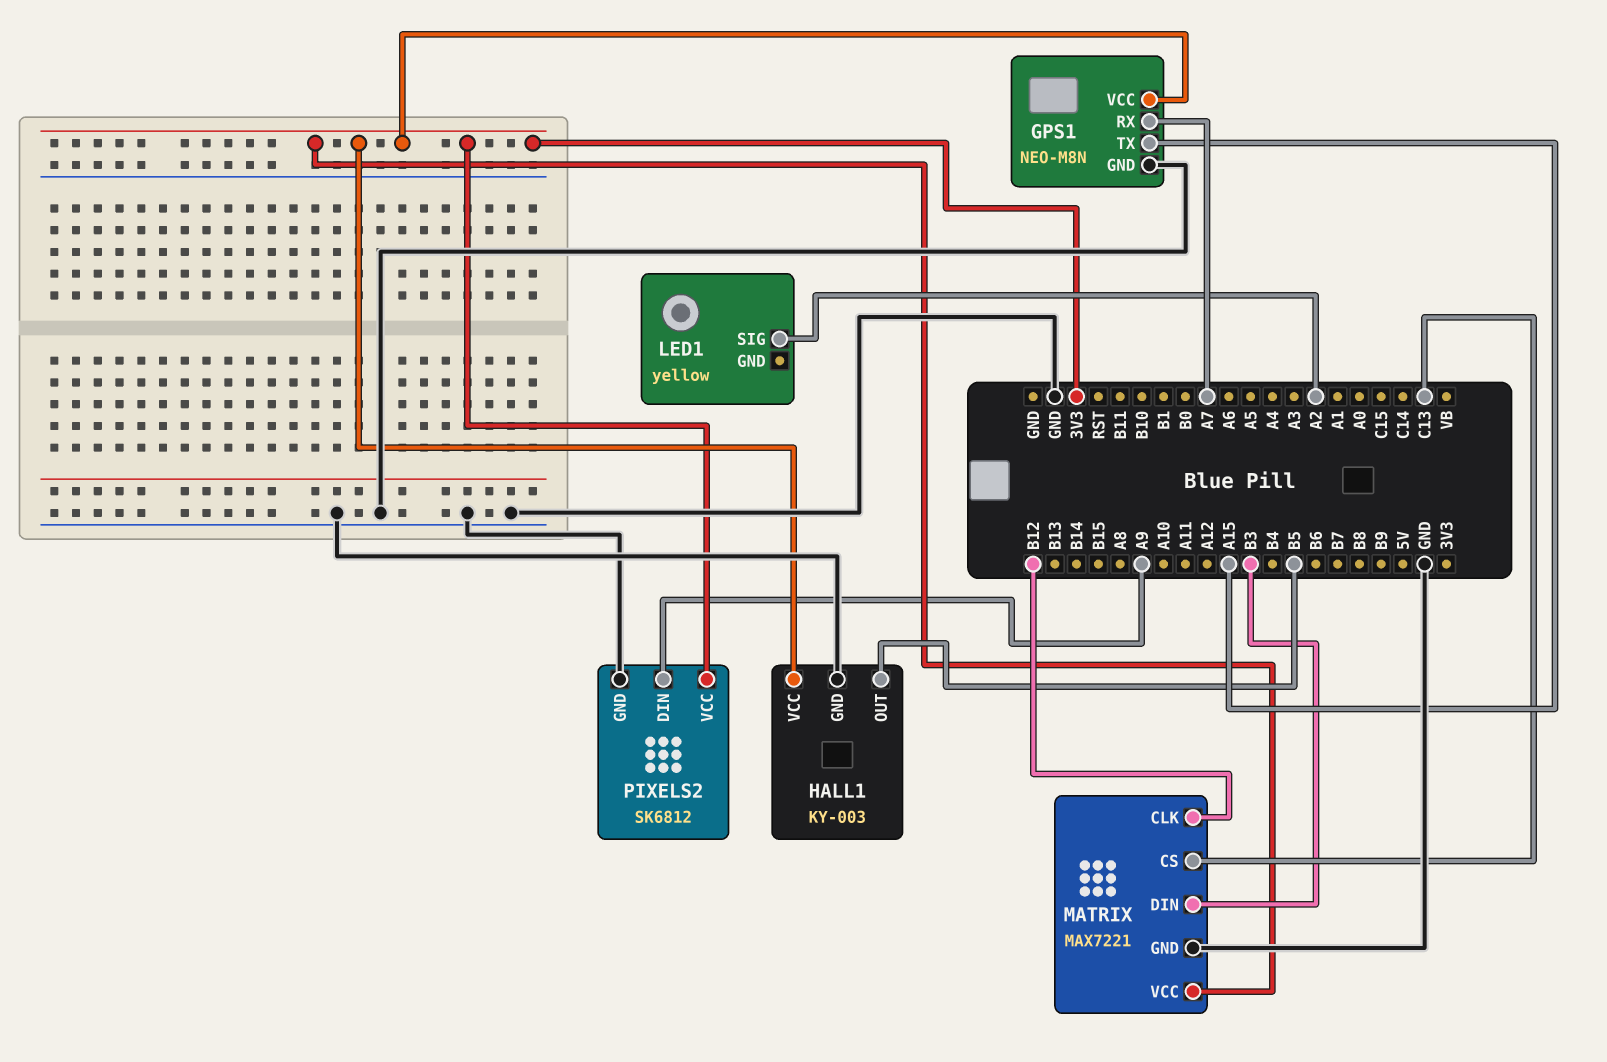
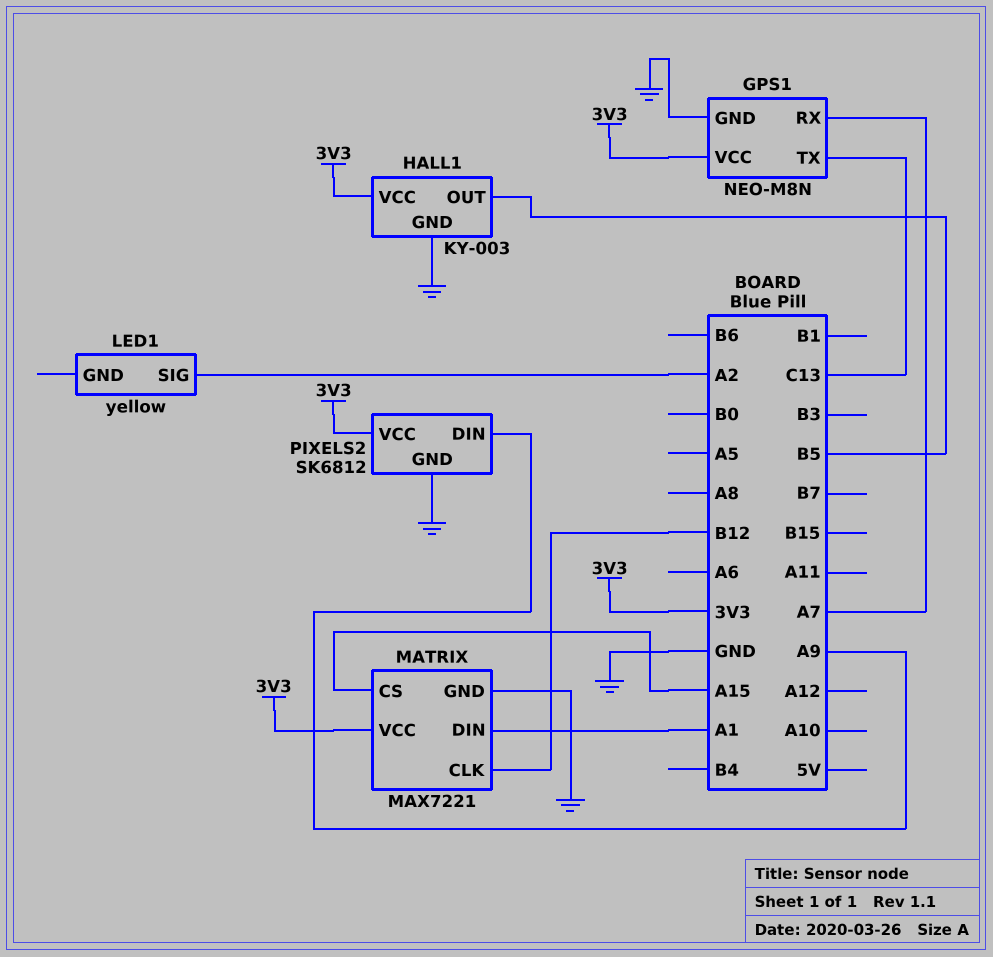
GPS1 pin TX: A15 -> C13
MATRIX pin CS: C13 -> A15
MATRIX pin DIN: B3 -> A1

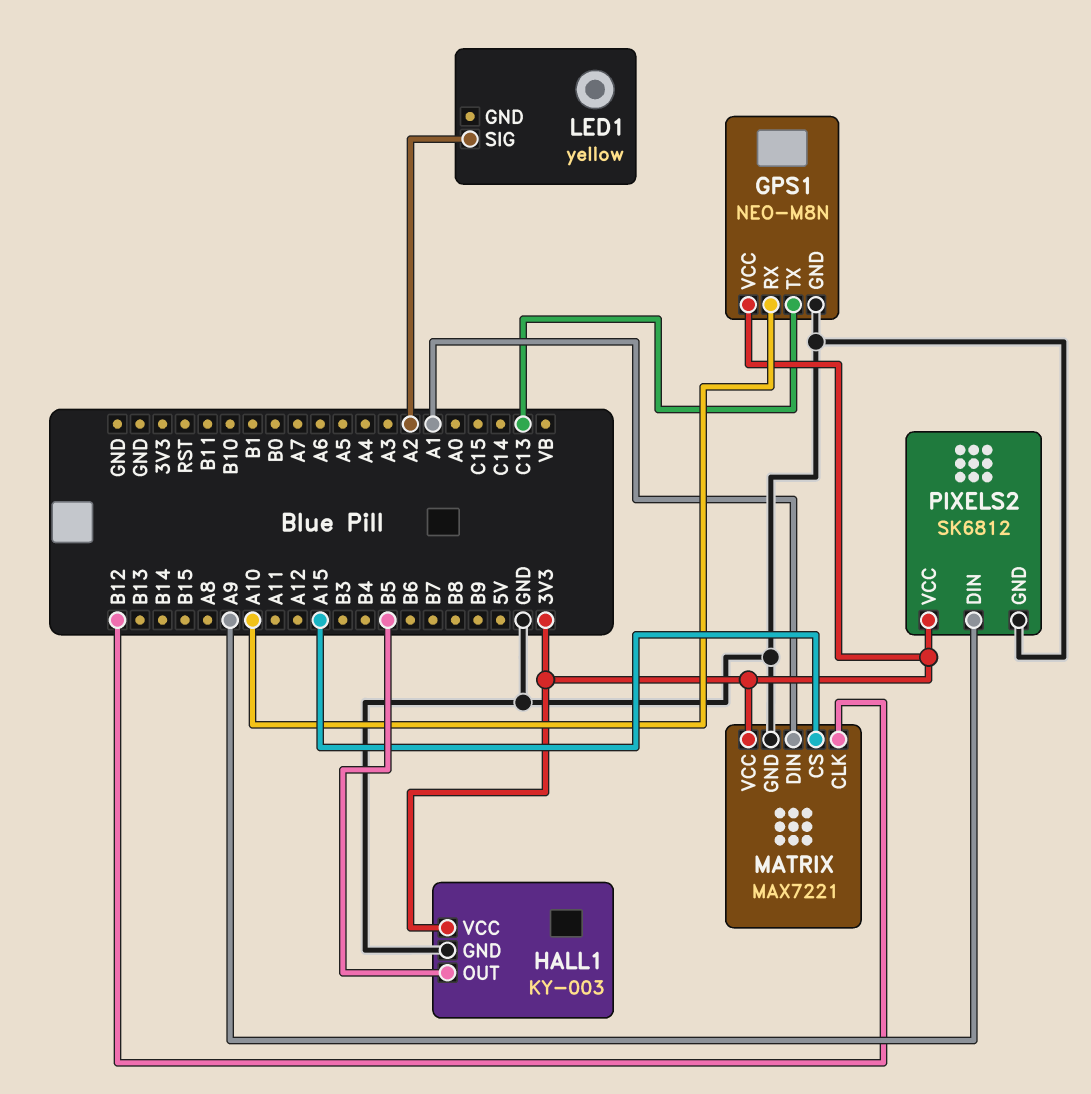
GPS1 pin RX: A7 -> A10

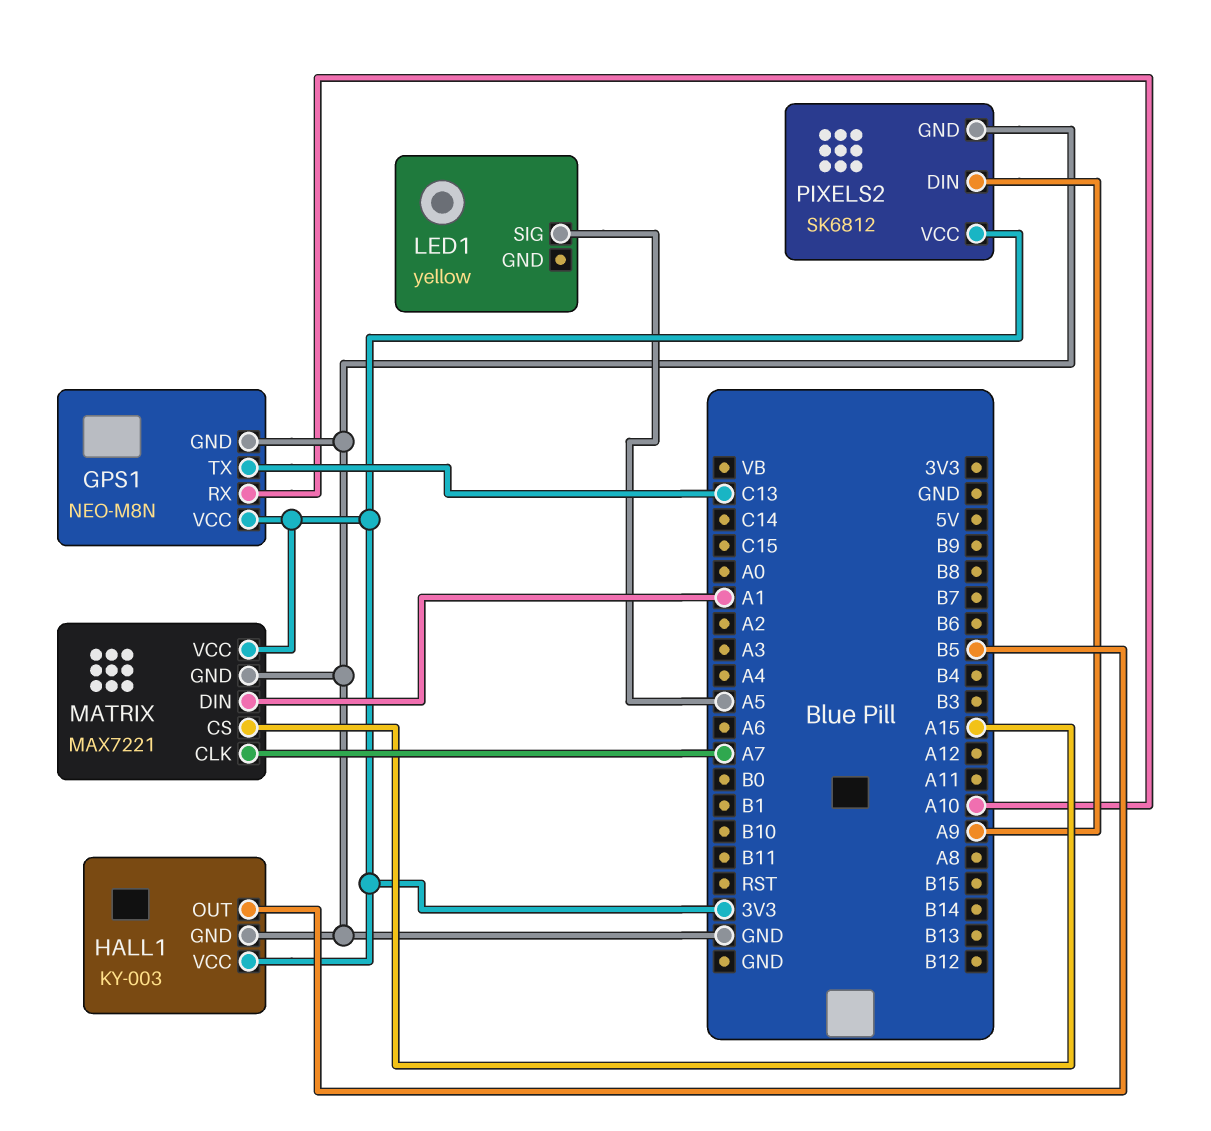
LED1 pin SIG: A2 -> A5
MATRIX pin CLK: B12 -> A7

